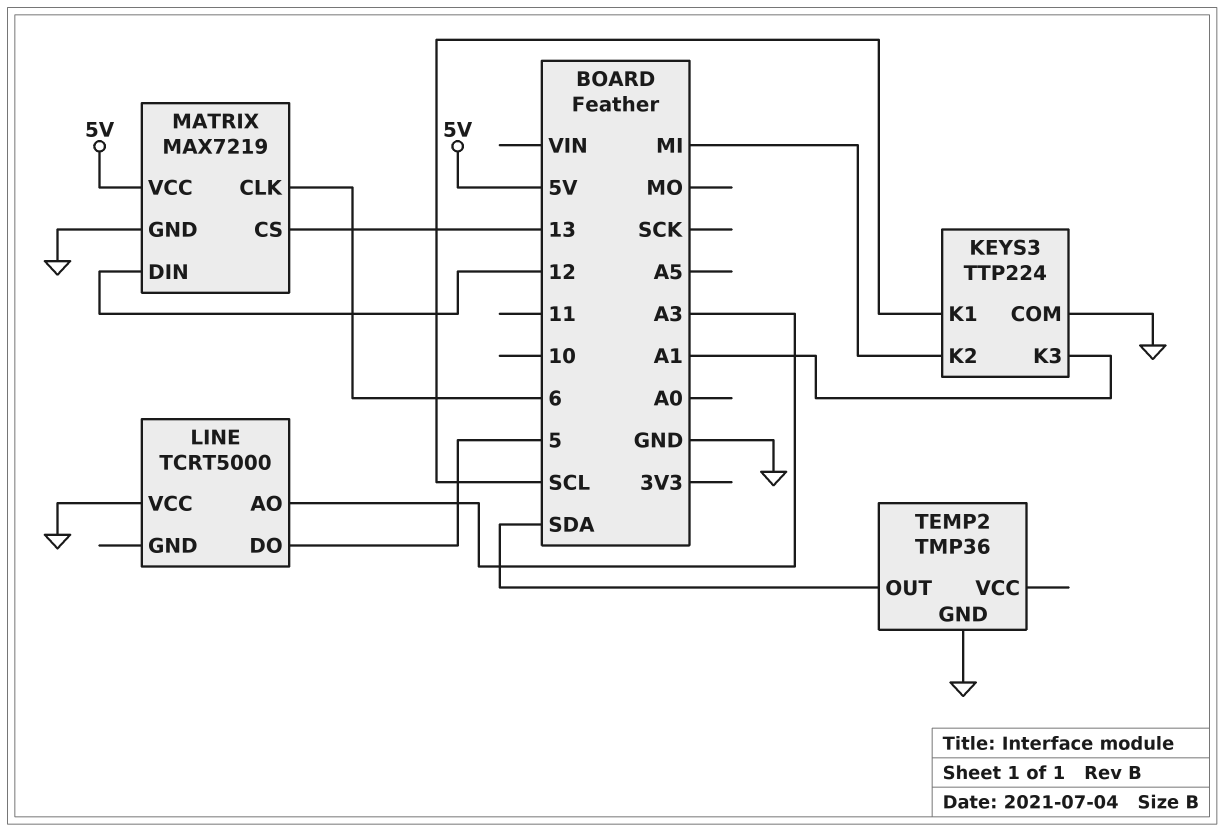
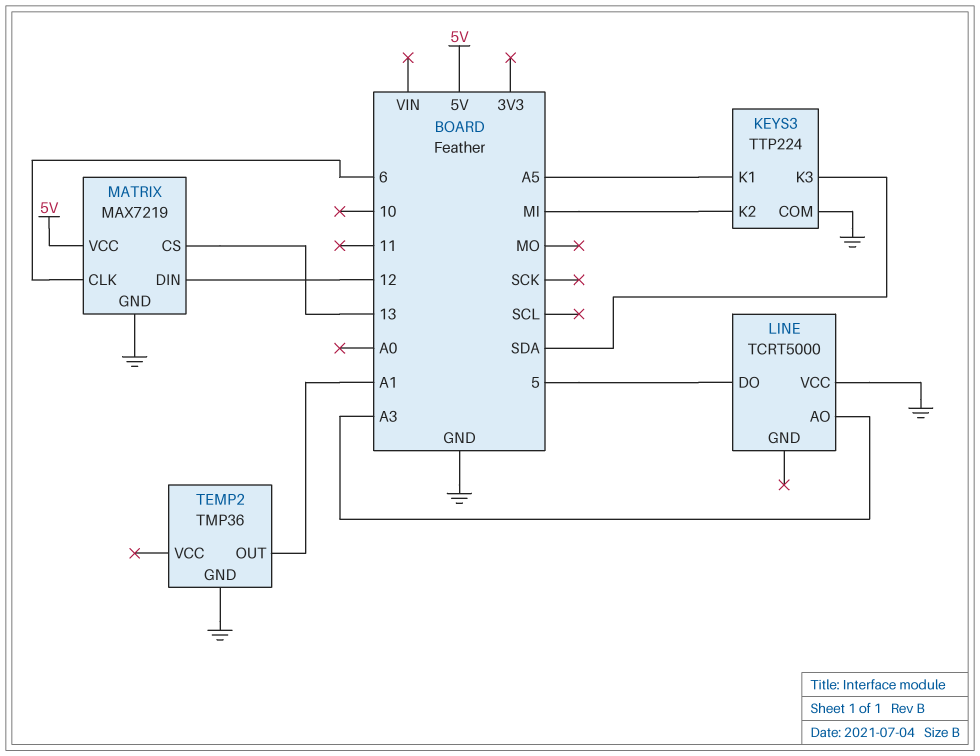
KEYS3 pin K1: SCL -> A5
KEYS3 pin K3: A1 -> SDA
TEMP2 pin OUT: SDA -> A1

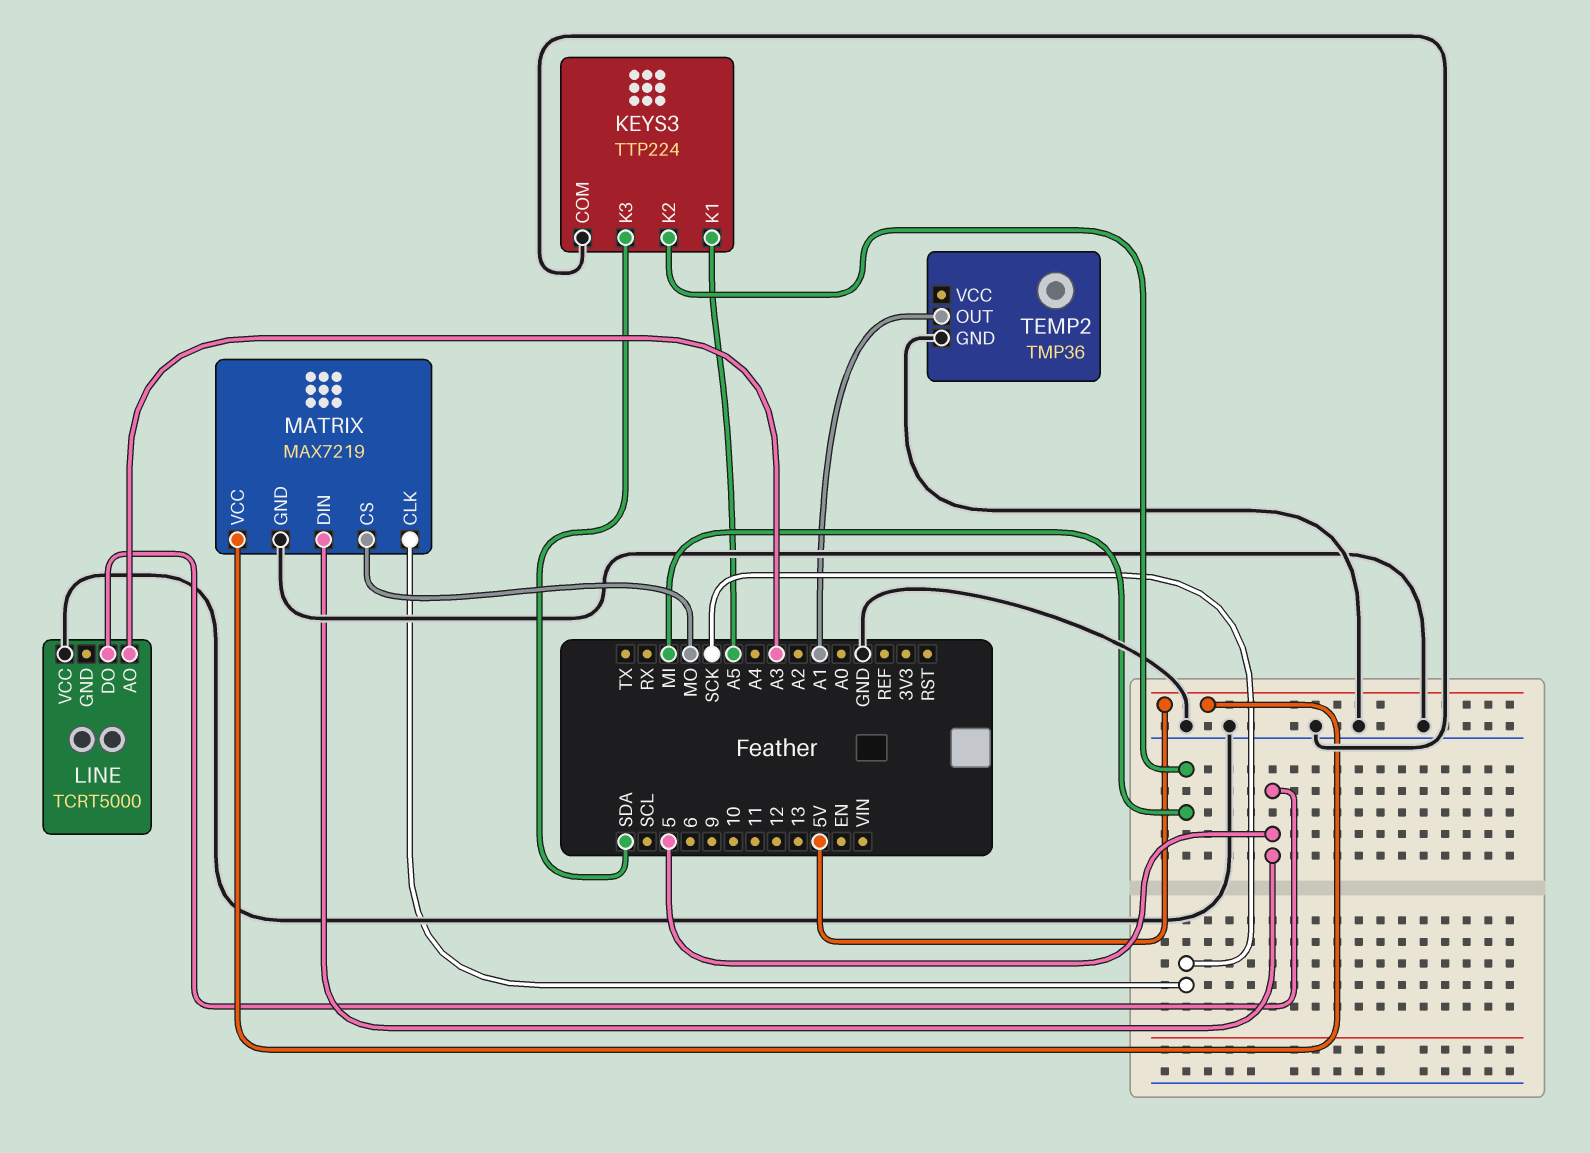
MATRIX pin CLK: 6 -> SCK
MATRIX pin CS: 13 -> MO
MATRIX pin DIN: 12 -> 5

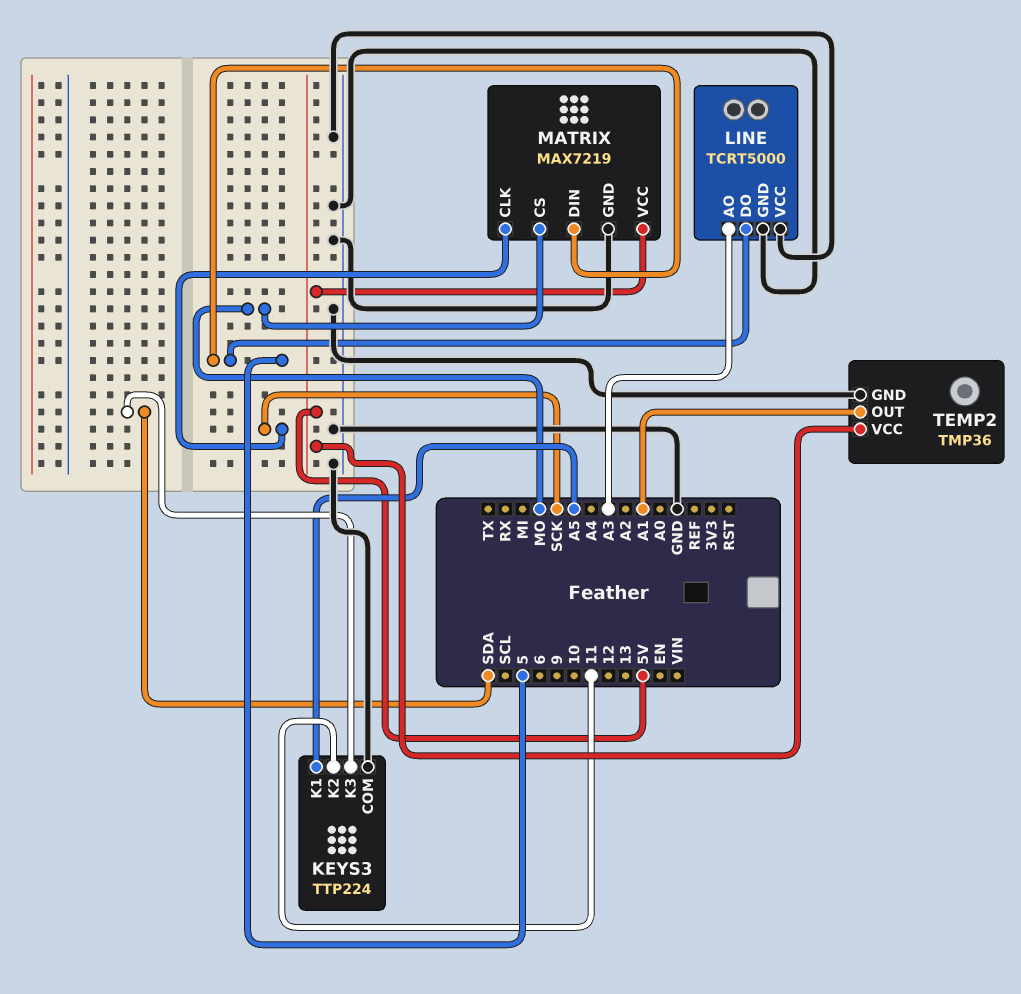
KEYS3 pin K2: MI -> 11
LINE pin GND: none -> GND
TEMP2 pin VCC: none -> 5V

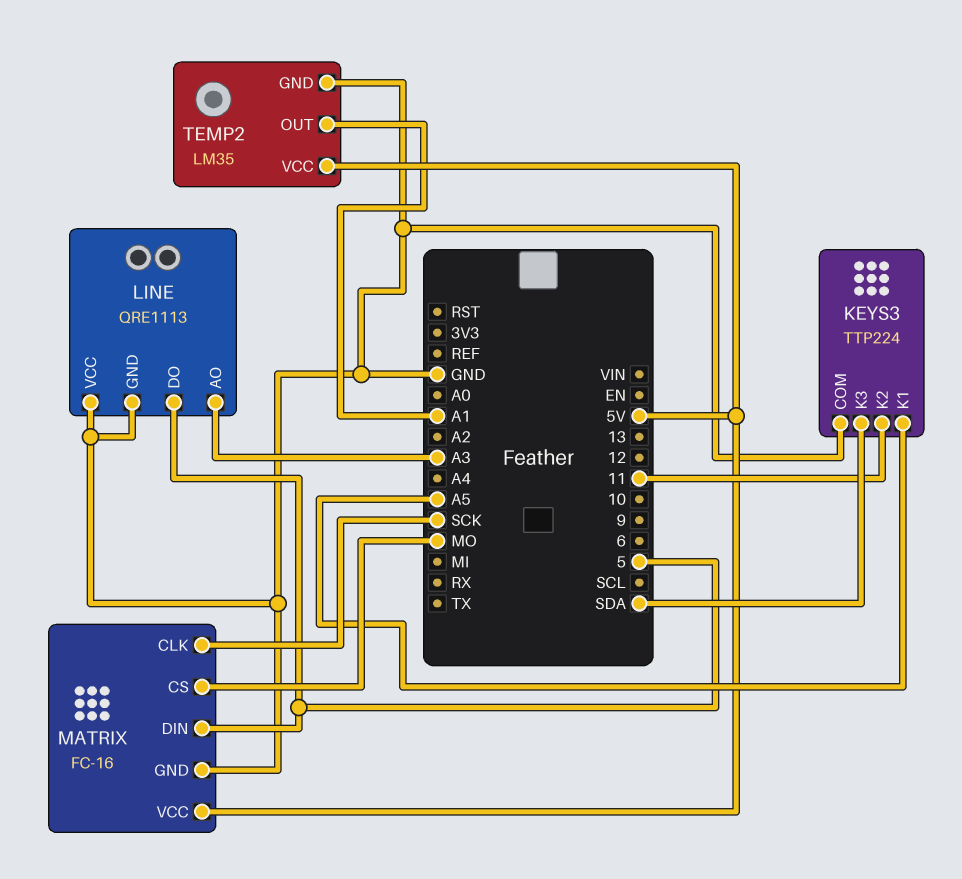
LINE: TCRT5000 -> QRE1113
MATRIX: MAX7219 -> FC-16
TEMP2: TMP36 -> LM35

